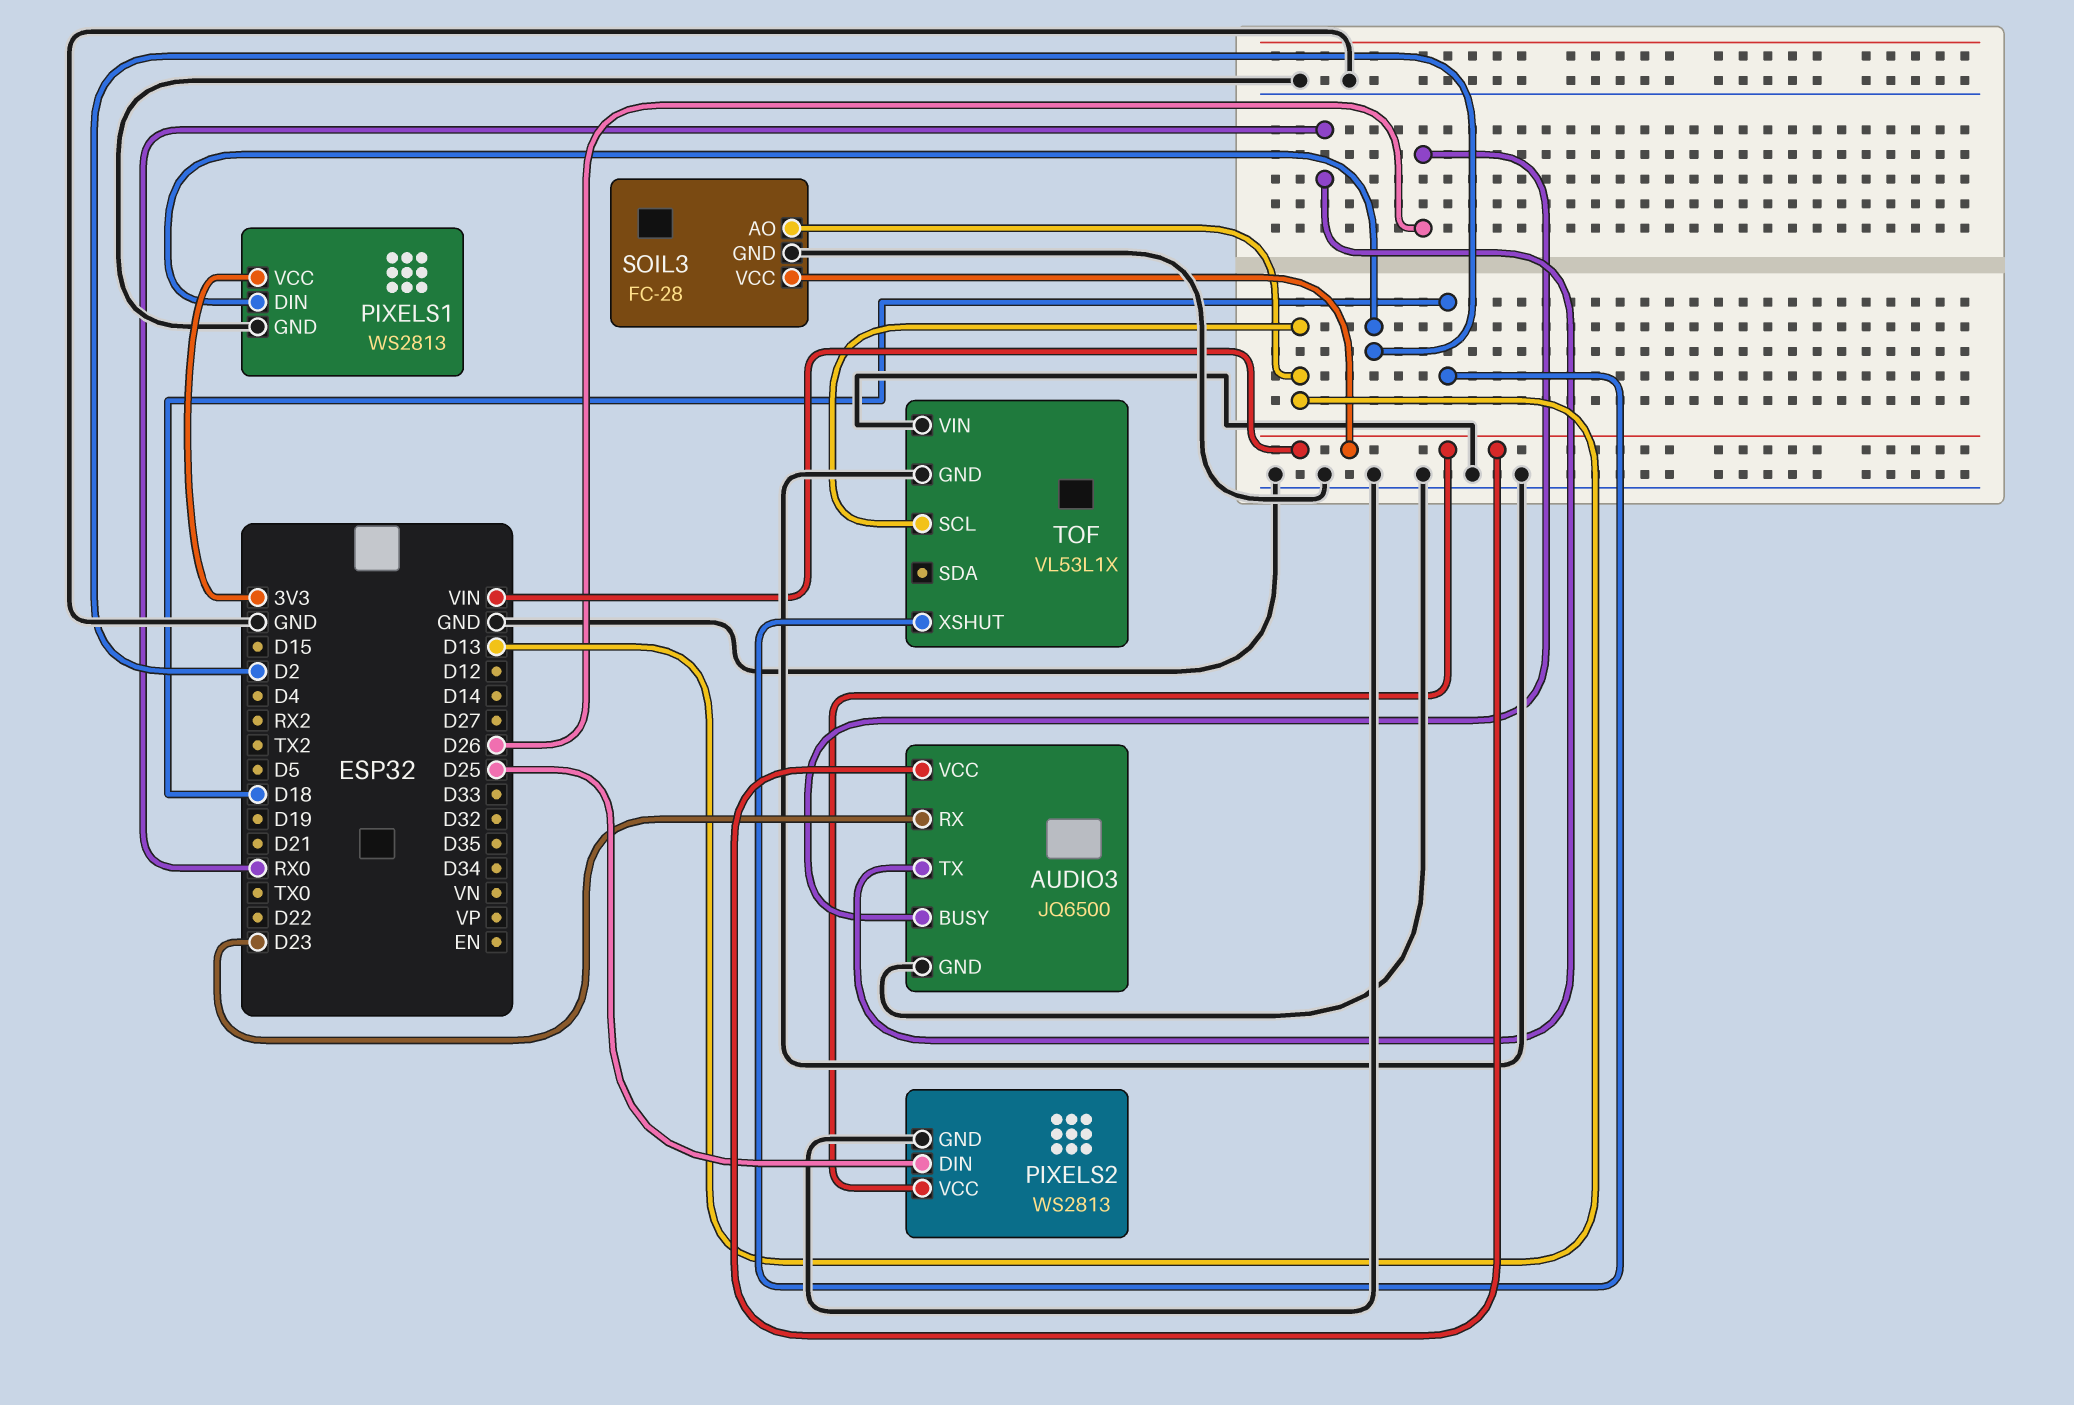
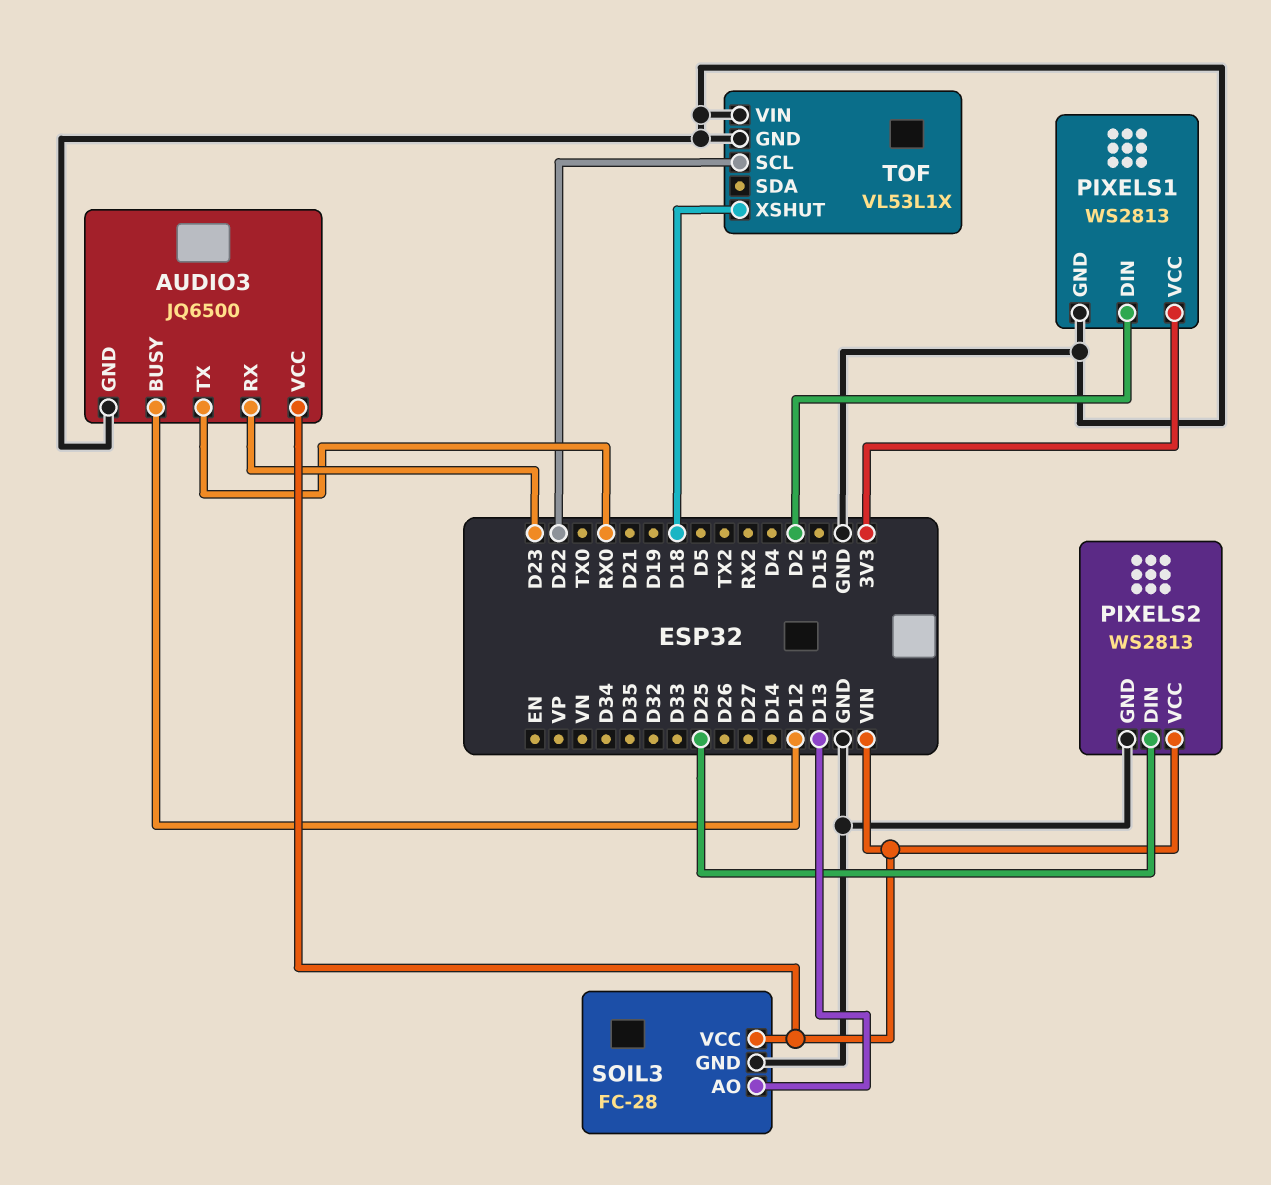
AUDIO3 pin BUSY: D26 -> D12
TOF pin SCL: D13 -> D22

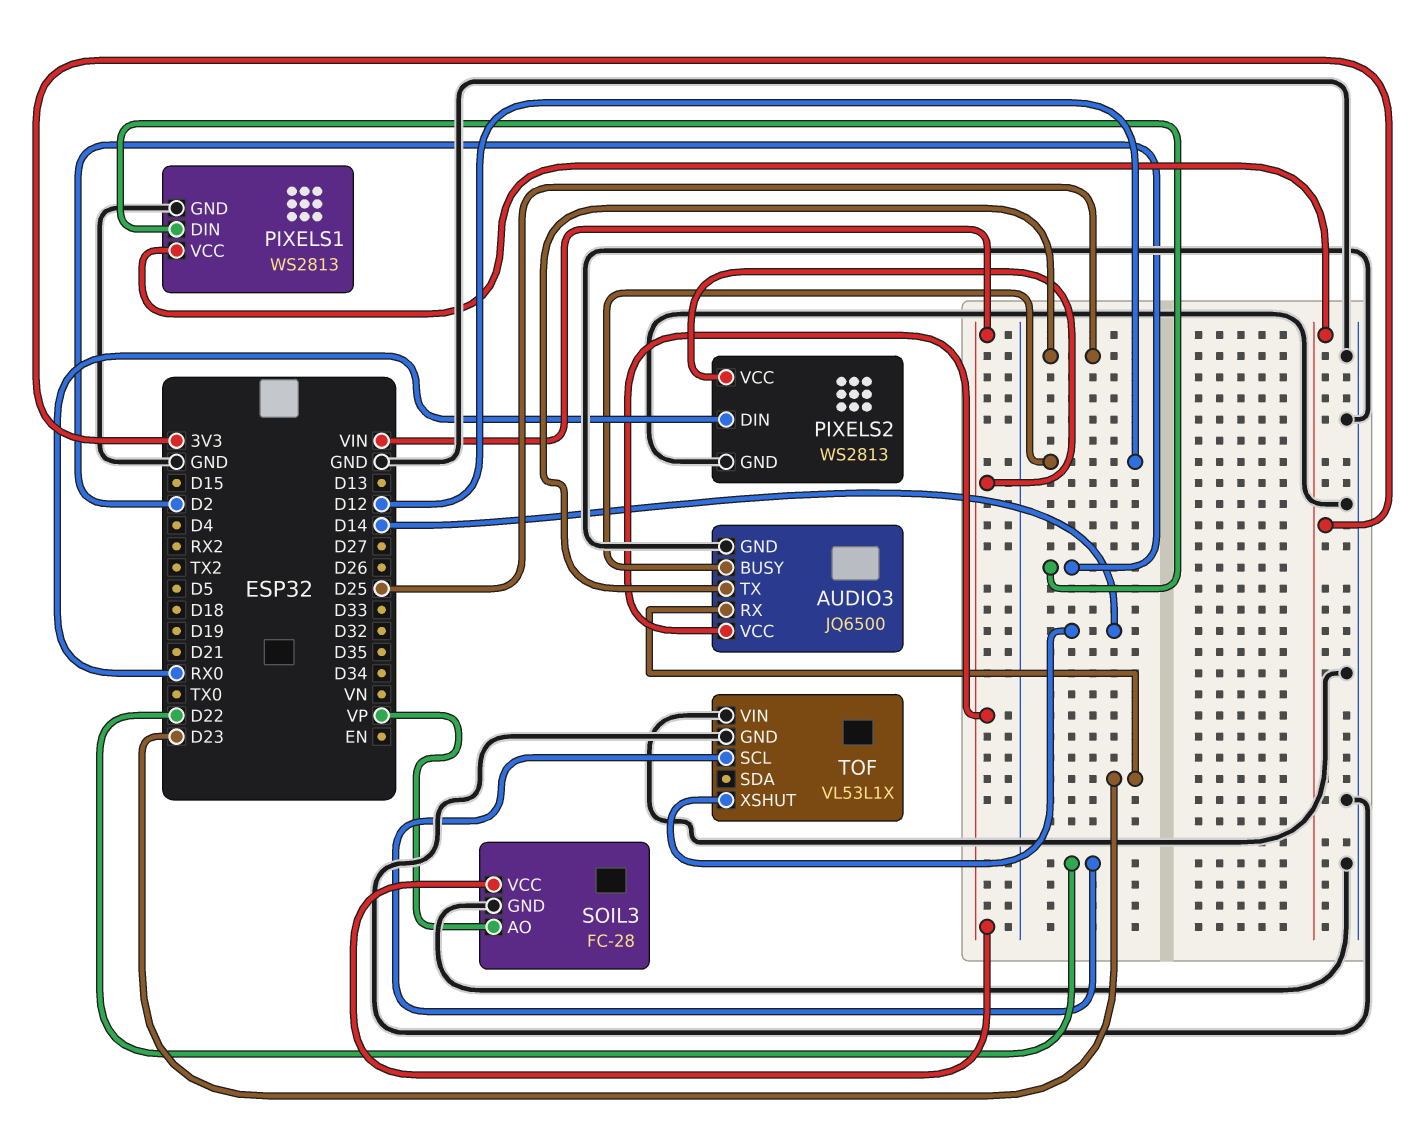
AUDIO3 pin TX: RX0 -> D25
PIXELS2 pin DIN: D25 -> RX0
SOIL3 pin AO: D13 -> VP
TOF pin XSHUT: D18 -> D14

